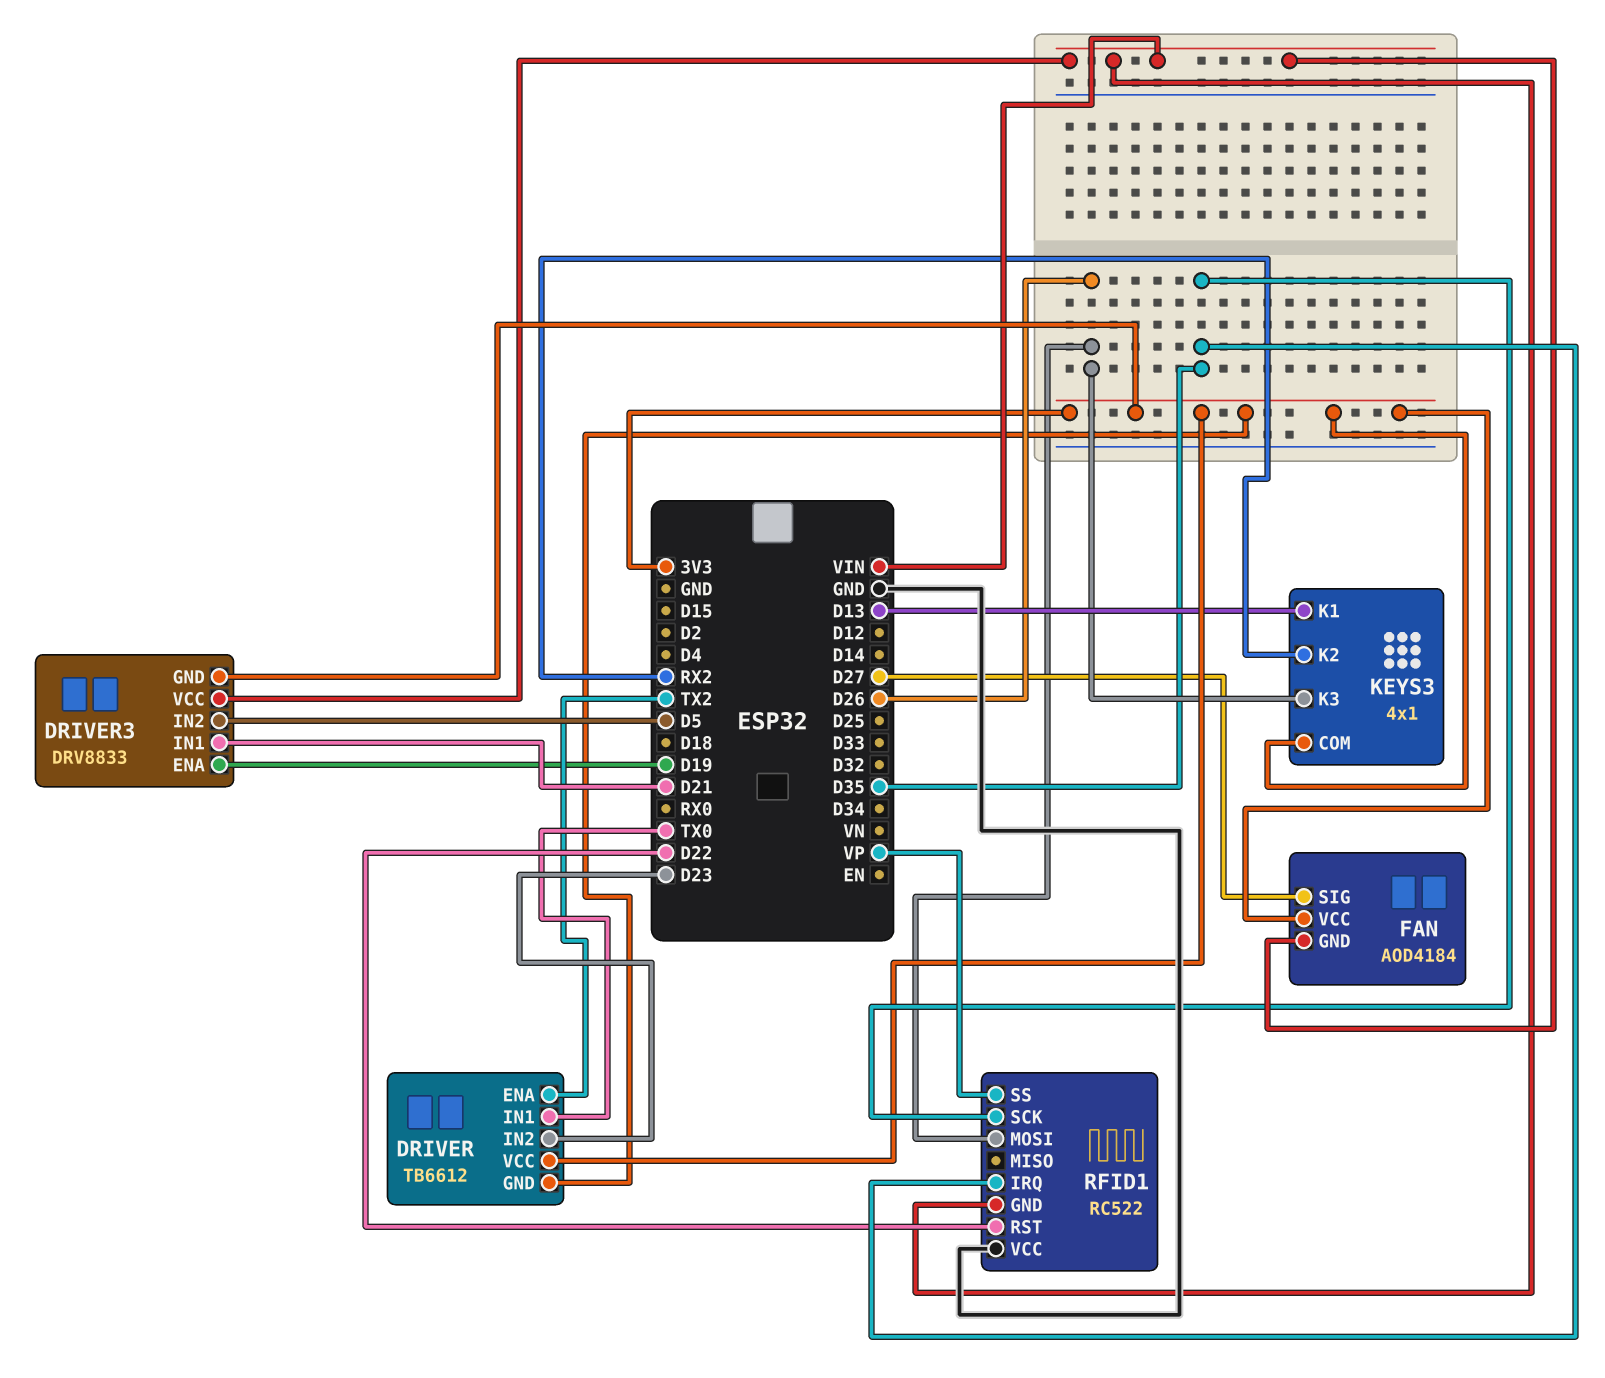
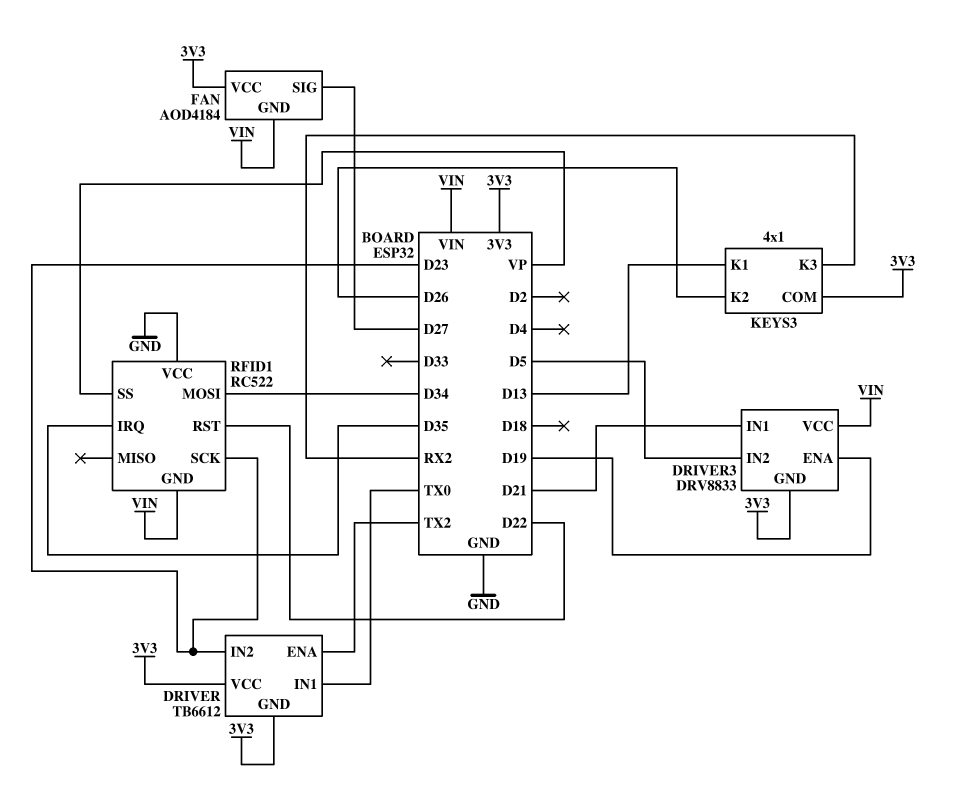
KEYS3 pin K2: RX2 -> D26
KEYS3 pin K3: D26 -> RX2
RFID1 pin MOSI: D26 -> D34
RFID1 pin SCK: D35 -> D23

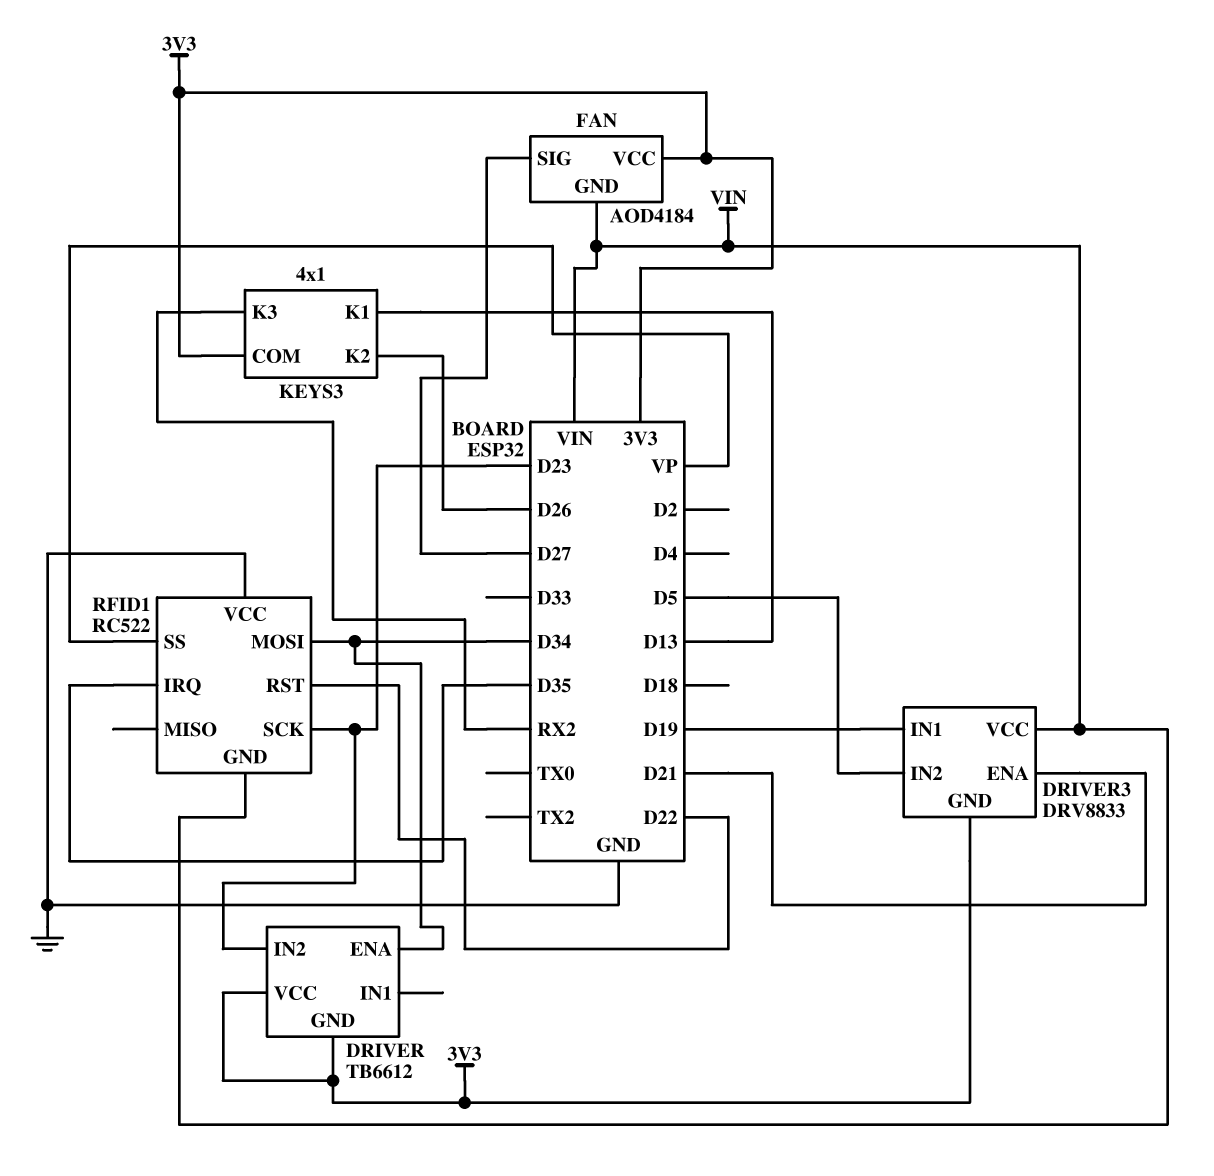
DRIVER pin ENA: TX2 -> D34
DRIVER pin IN1: TX0 -> none
DRIVER3 pin ENA: D19 -> D21
DRIVER3 pin IN1: D21 -> D19

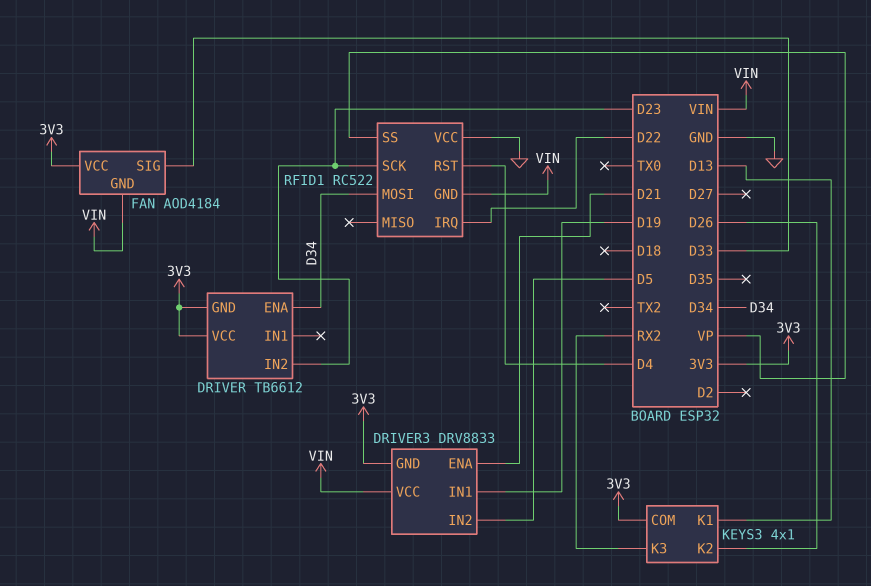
FAN pin SIG: D27 -> D33
RFID1 pin IRQ: D35 -> D22
RFID1 pin RST: D22 -> D4

